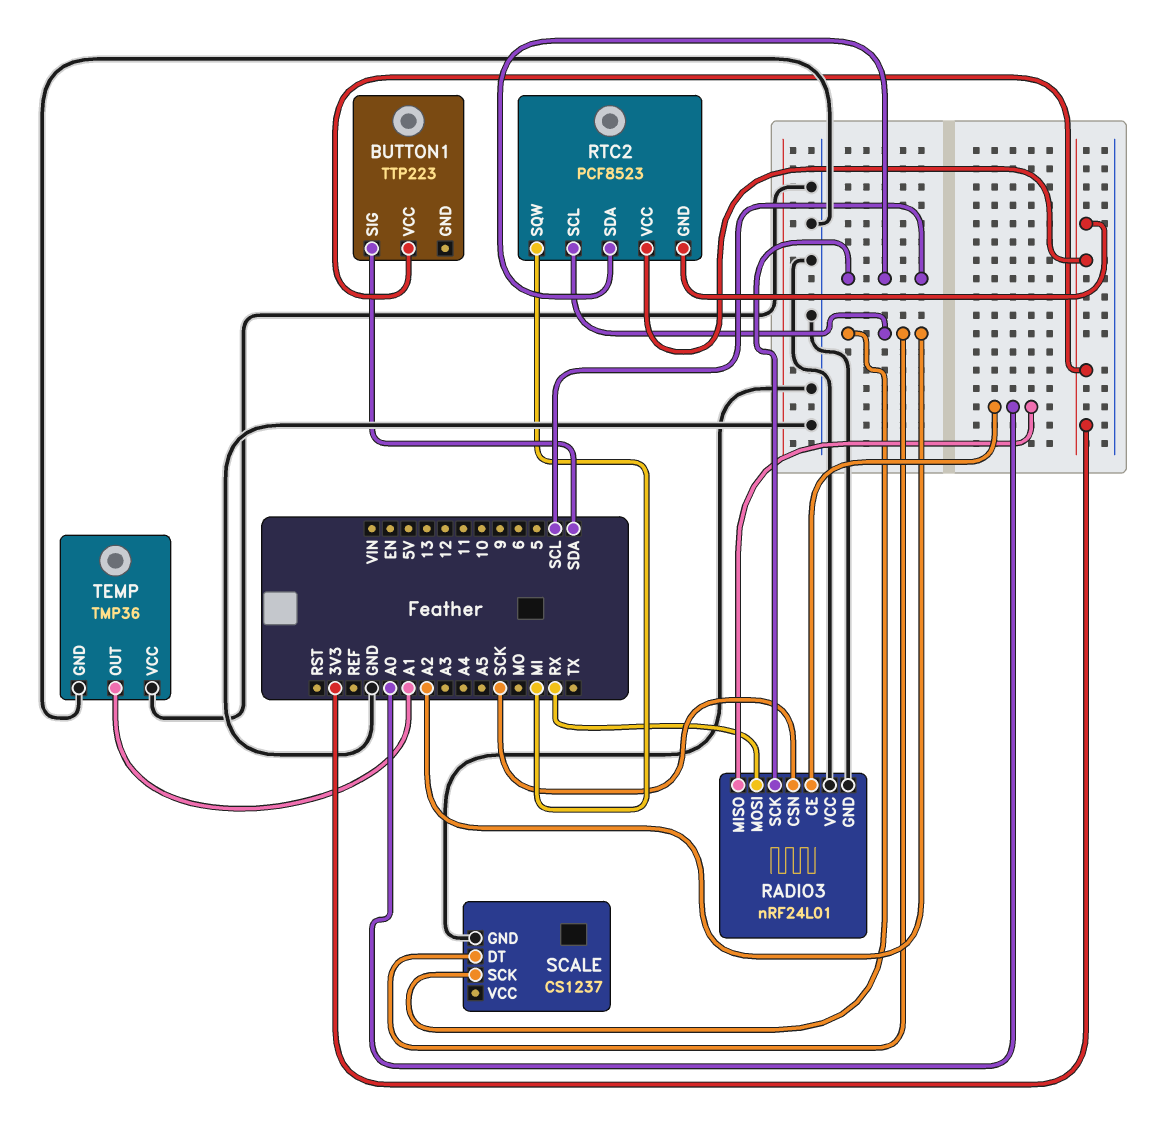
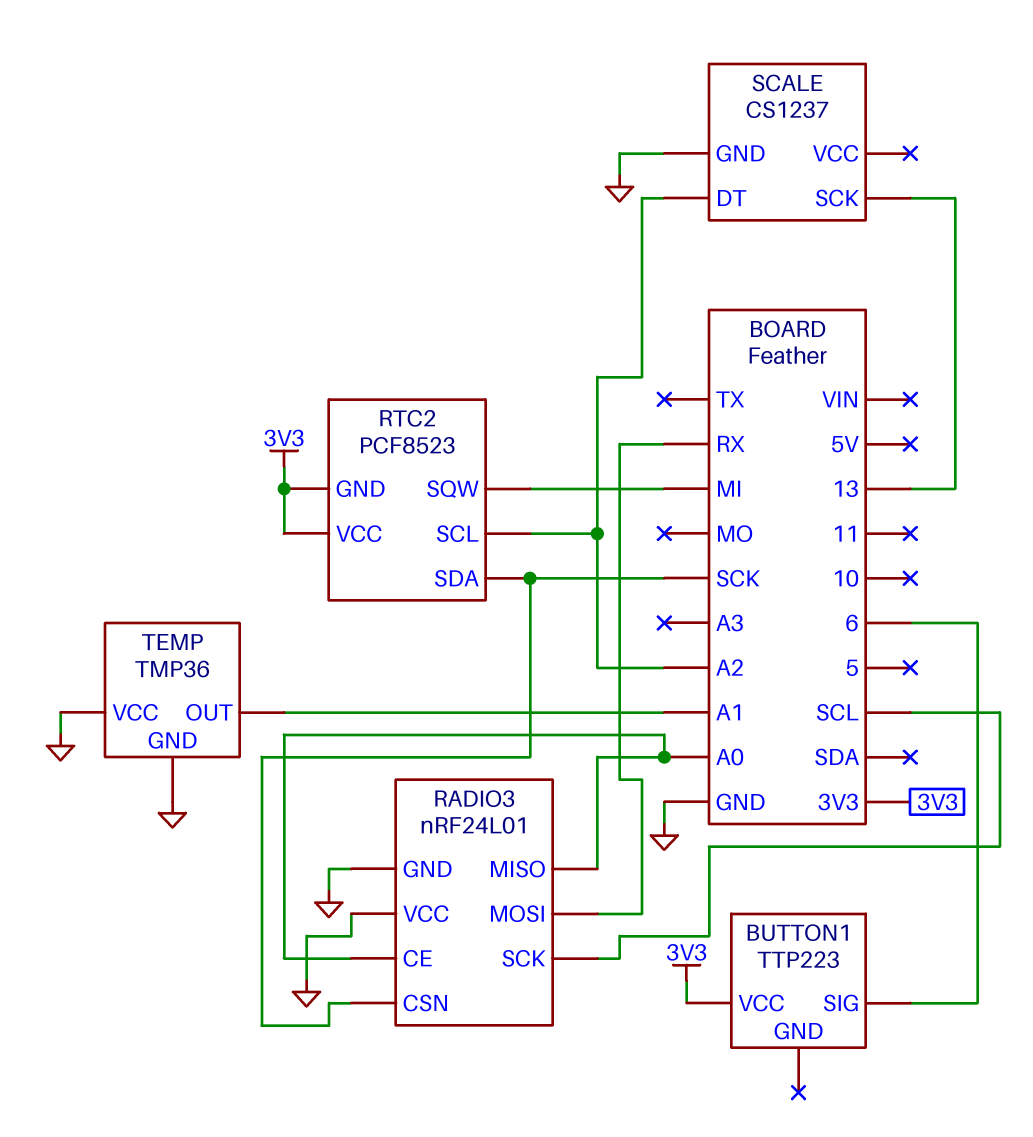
BUTTON1 pin SIG: SDA -> 6
RTC2 pin SDA: SCL -> SCK
SCALE pin SCK: A2 -> 13

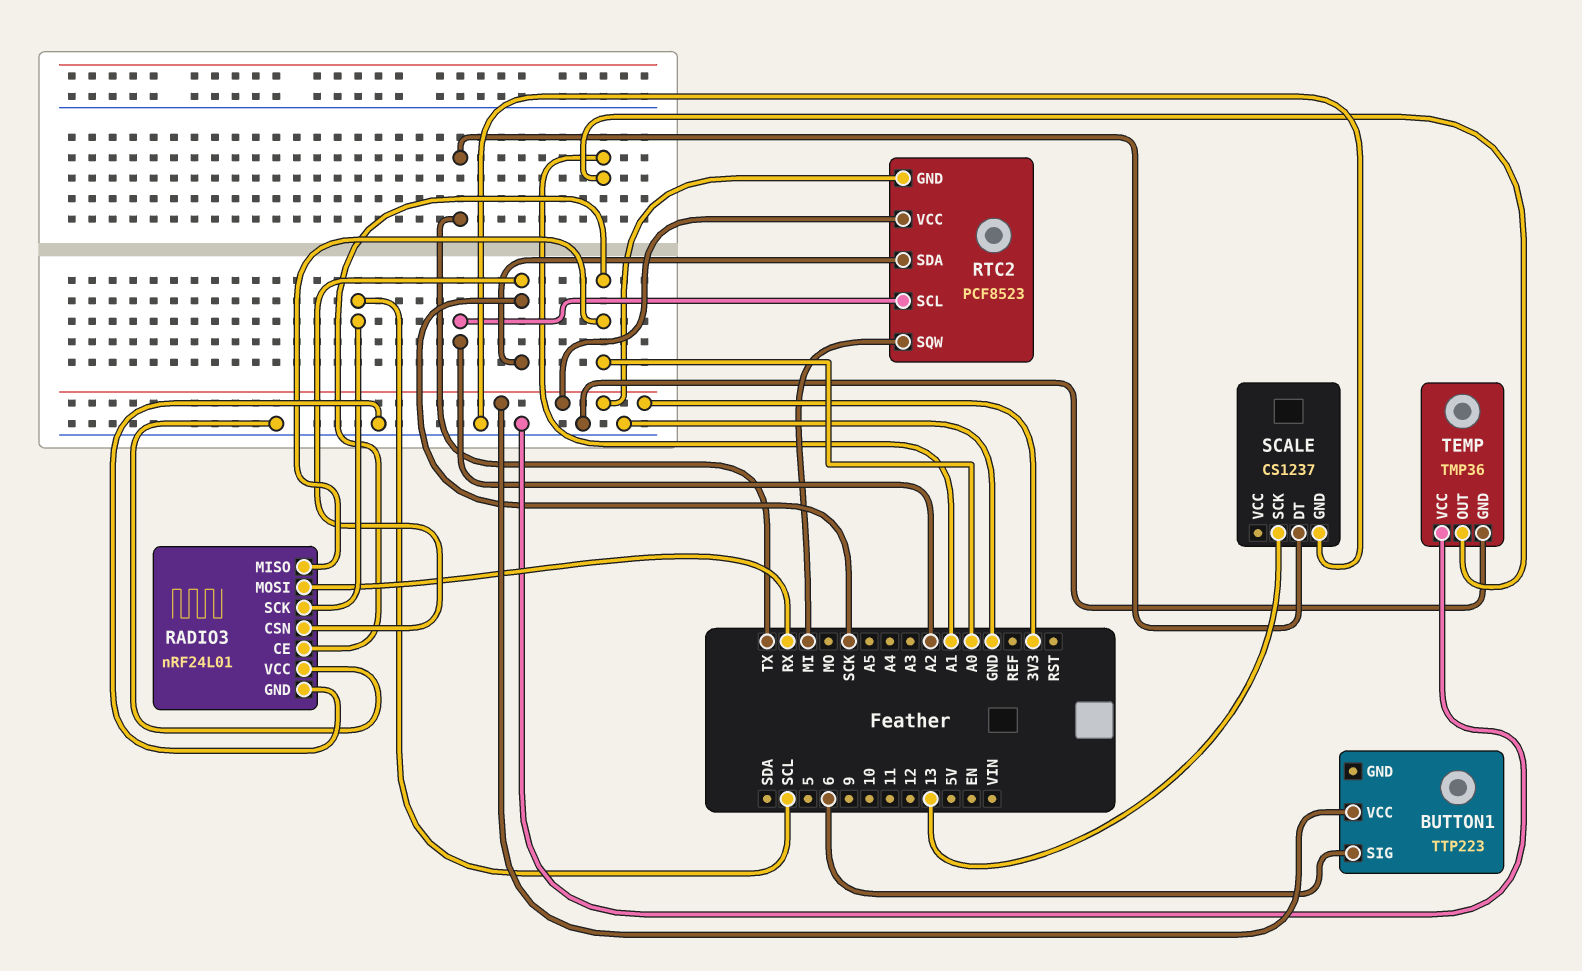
SCALE pin DT: A2 -> TX

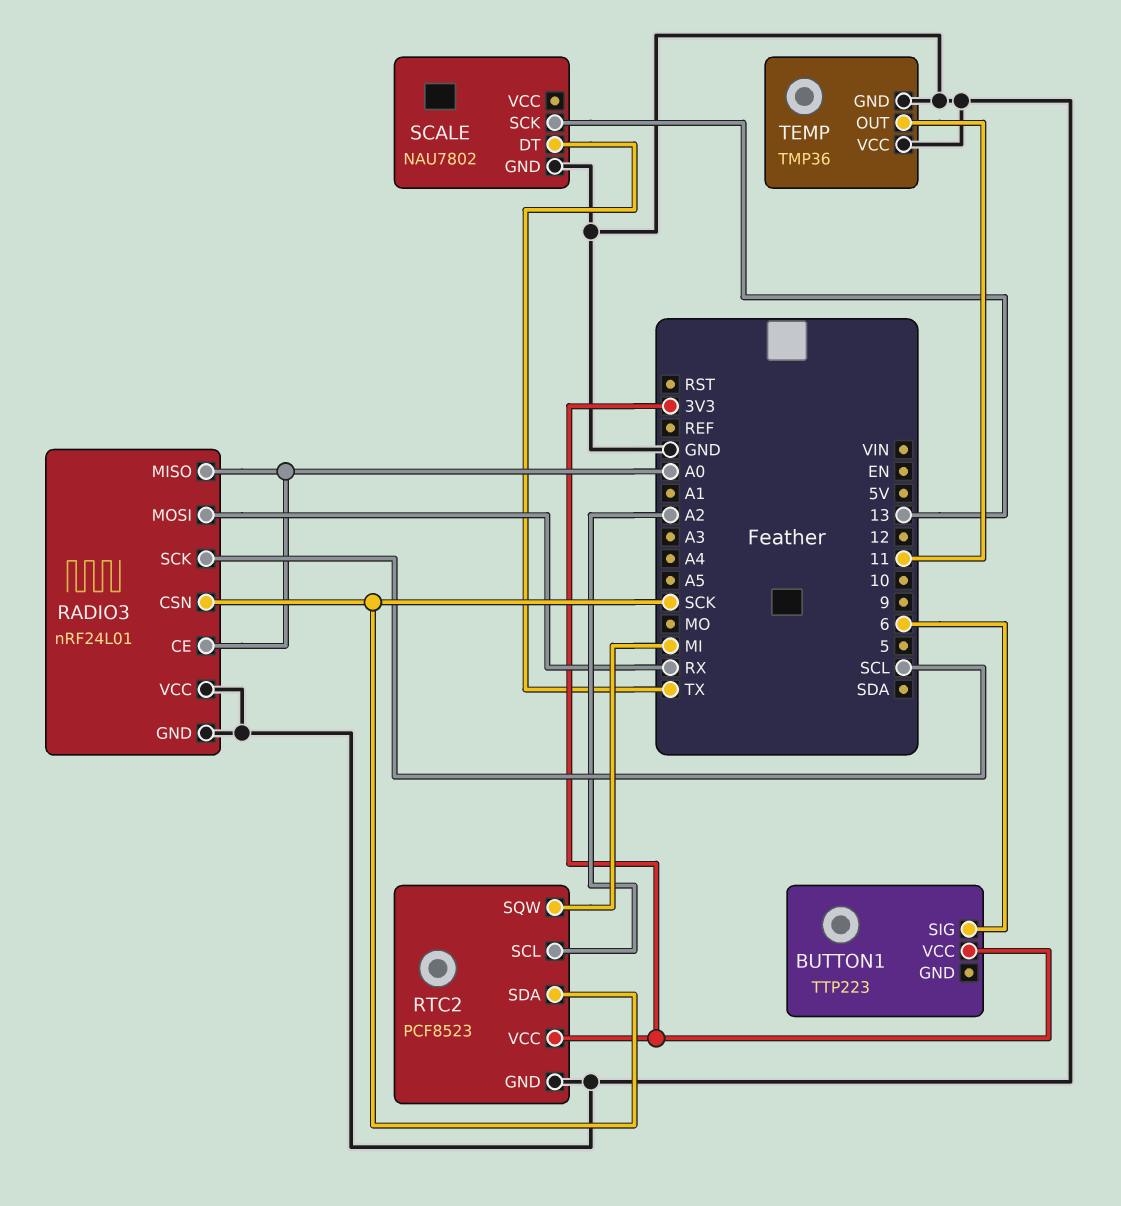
RTC2 pin GND: 3V3 -> GND
SCALE: CS1237 -> NAU7802
TEMP pin OUT: A1 -> 11

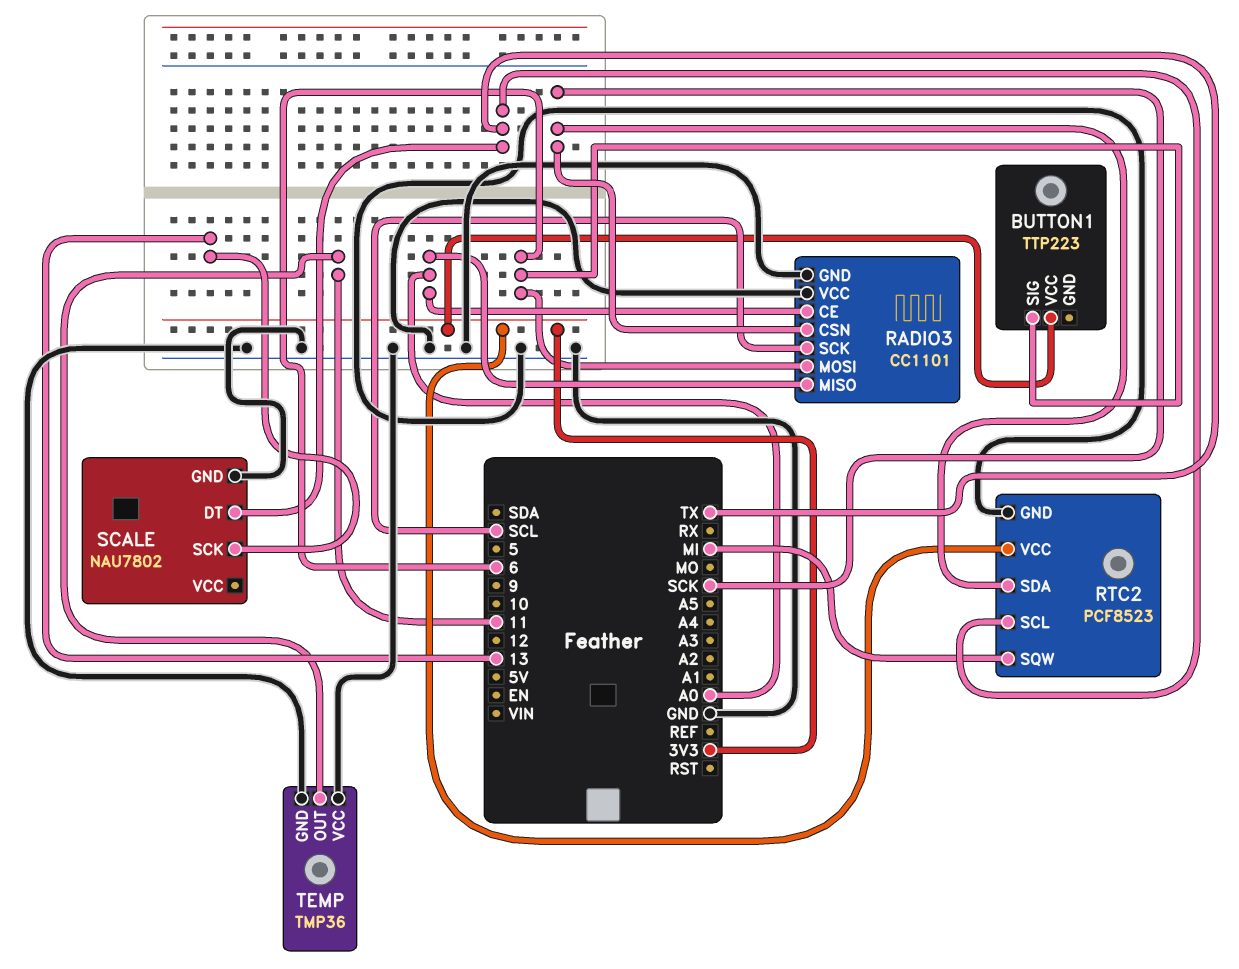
RADIO3: nRF24L01 -> CC1101
RADIO3 pin MOSI: RX -> 6
RTC2 pin SCL: A2 -> TX

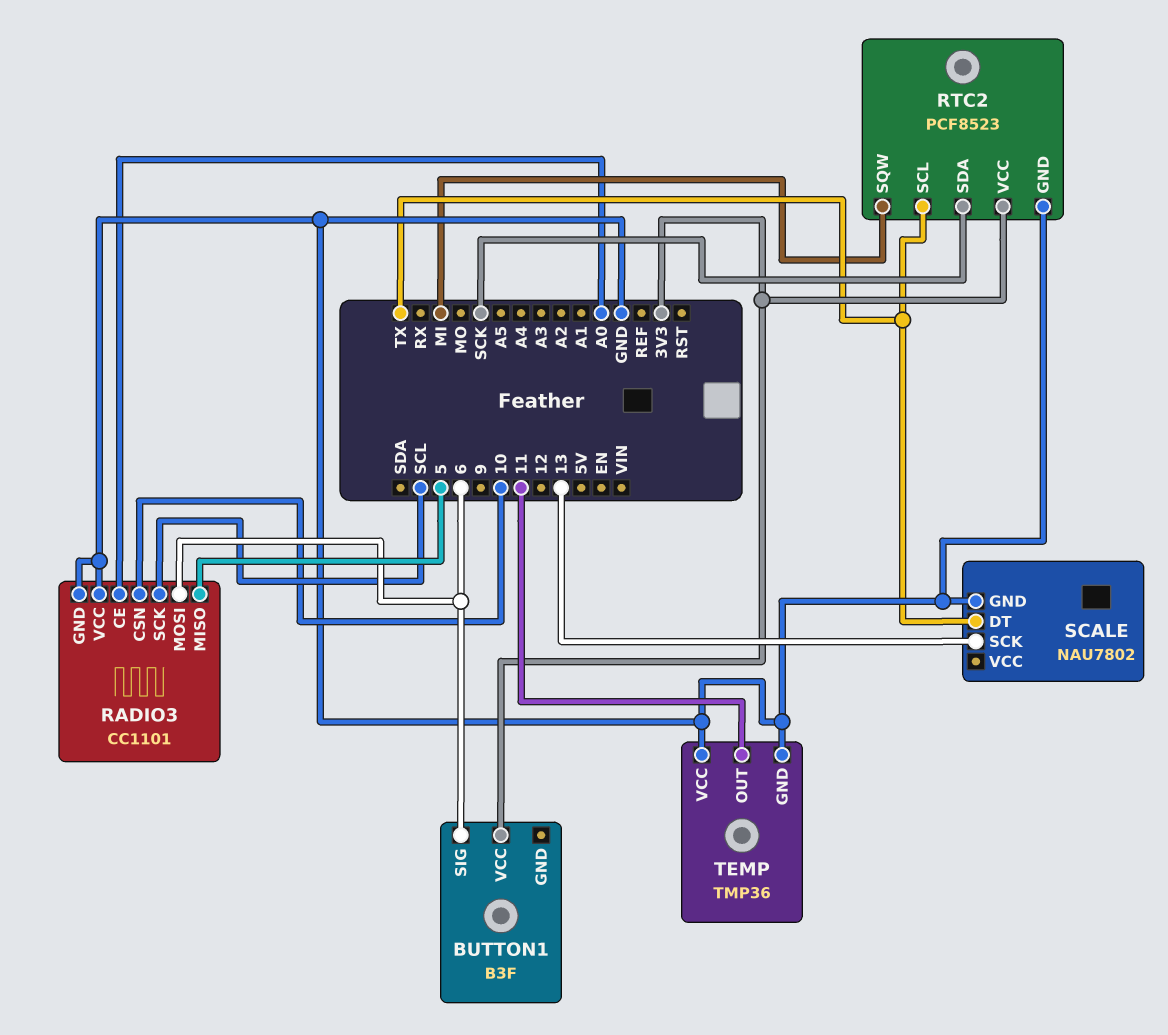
BUTTON1: TTP223 -> B3F
RADIO3 pin CSN: SCK -> 10
RADIO3 pin MISO: A0 -> 5

